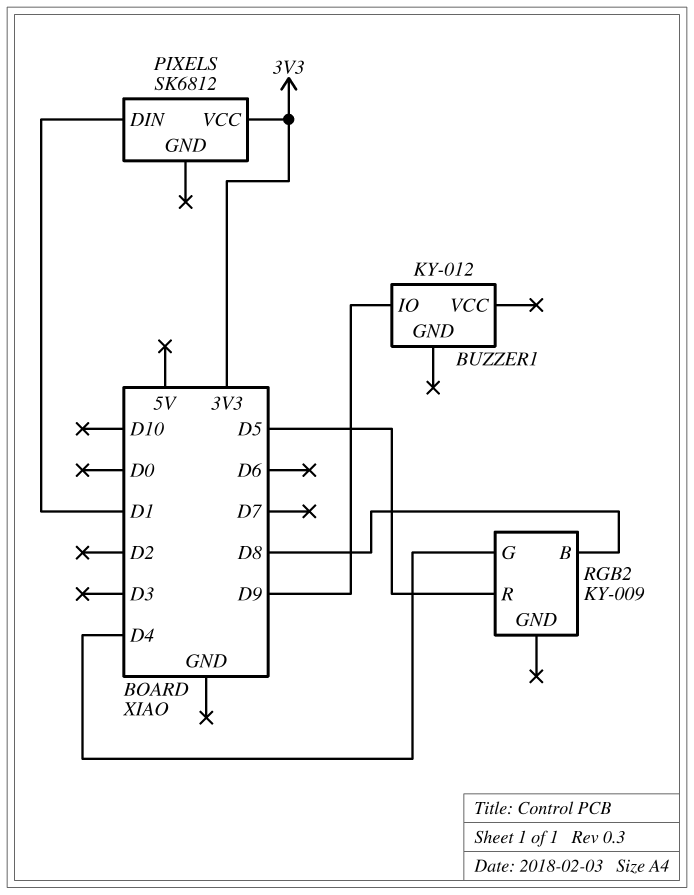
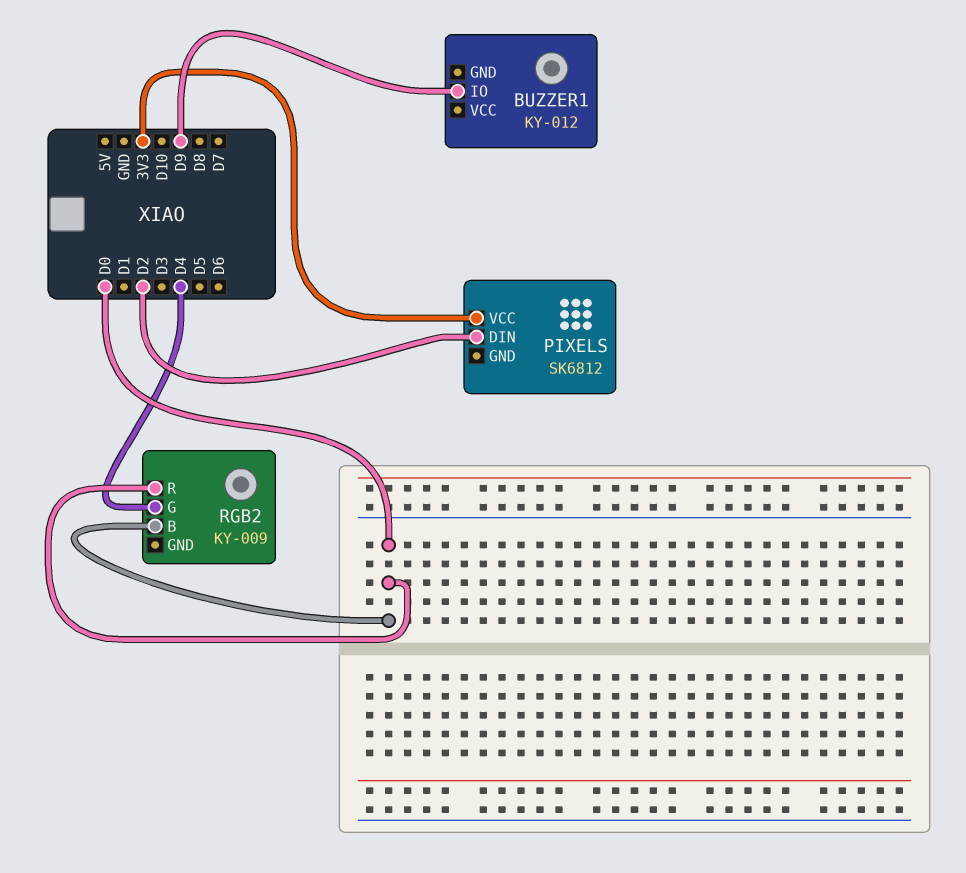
PIXELS pin DIN: D1 -> D2
RGB2 pin B: D8 -> D0
RGB2 pin R: D5 -> D0

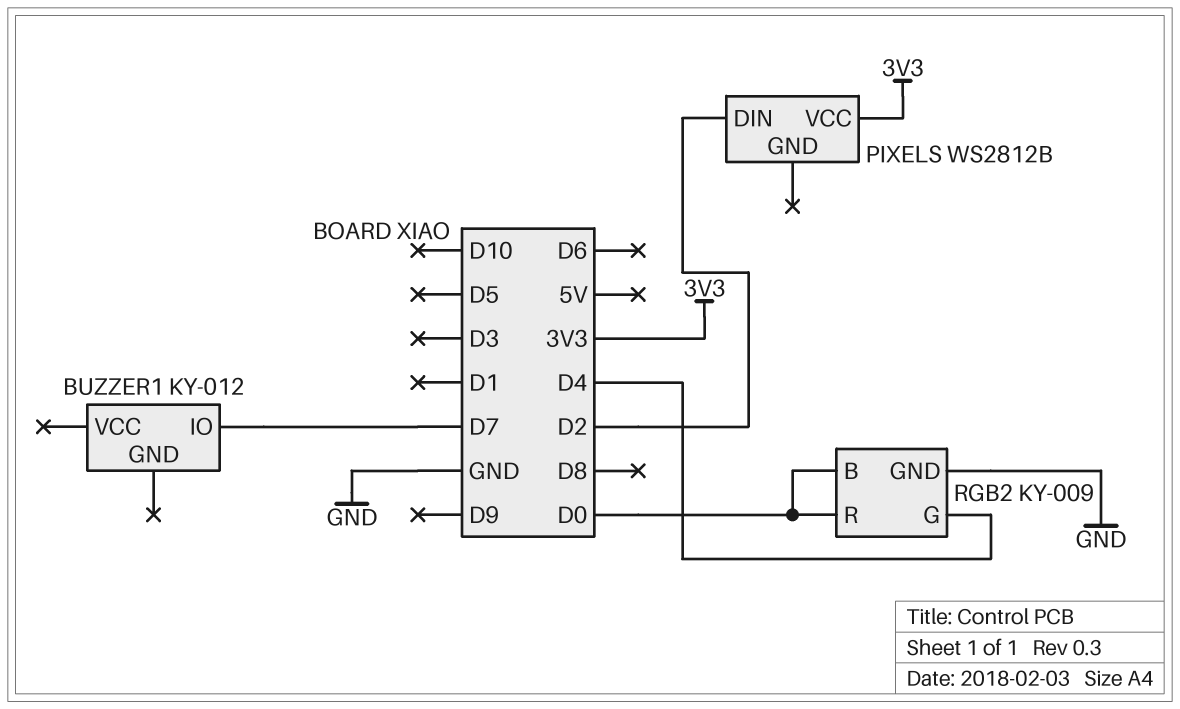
BUZZER1 pin IO: D9 -> D7
PIXELS: SK6812 -> WS2812B
RGB2 pin GND: none -> GND

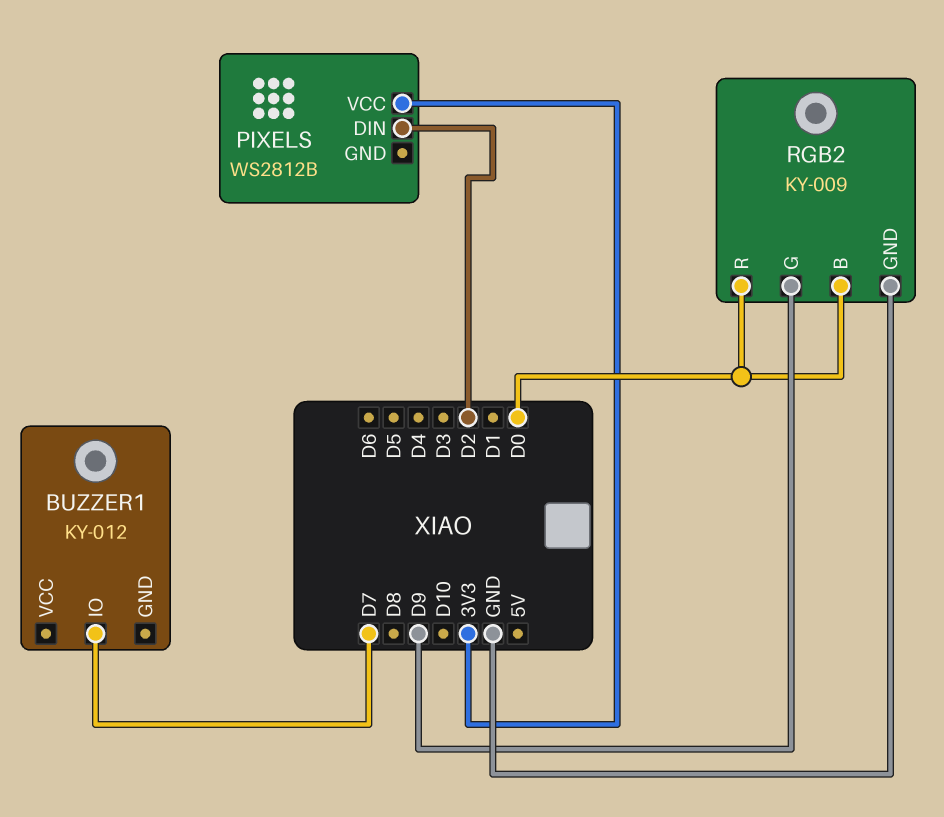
RGB2 pin G: D4 -> D9

